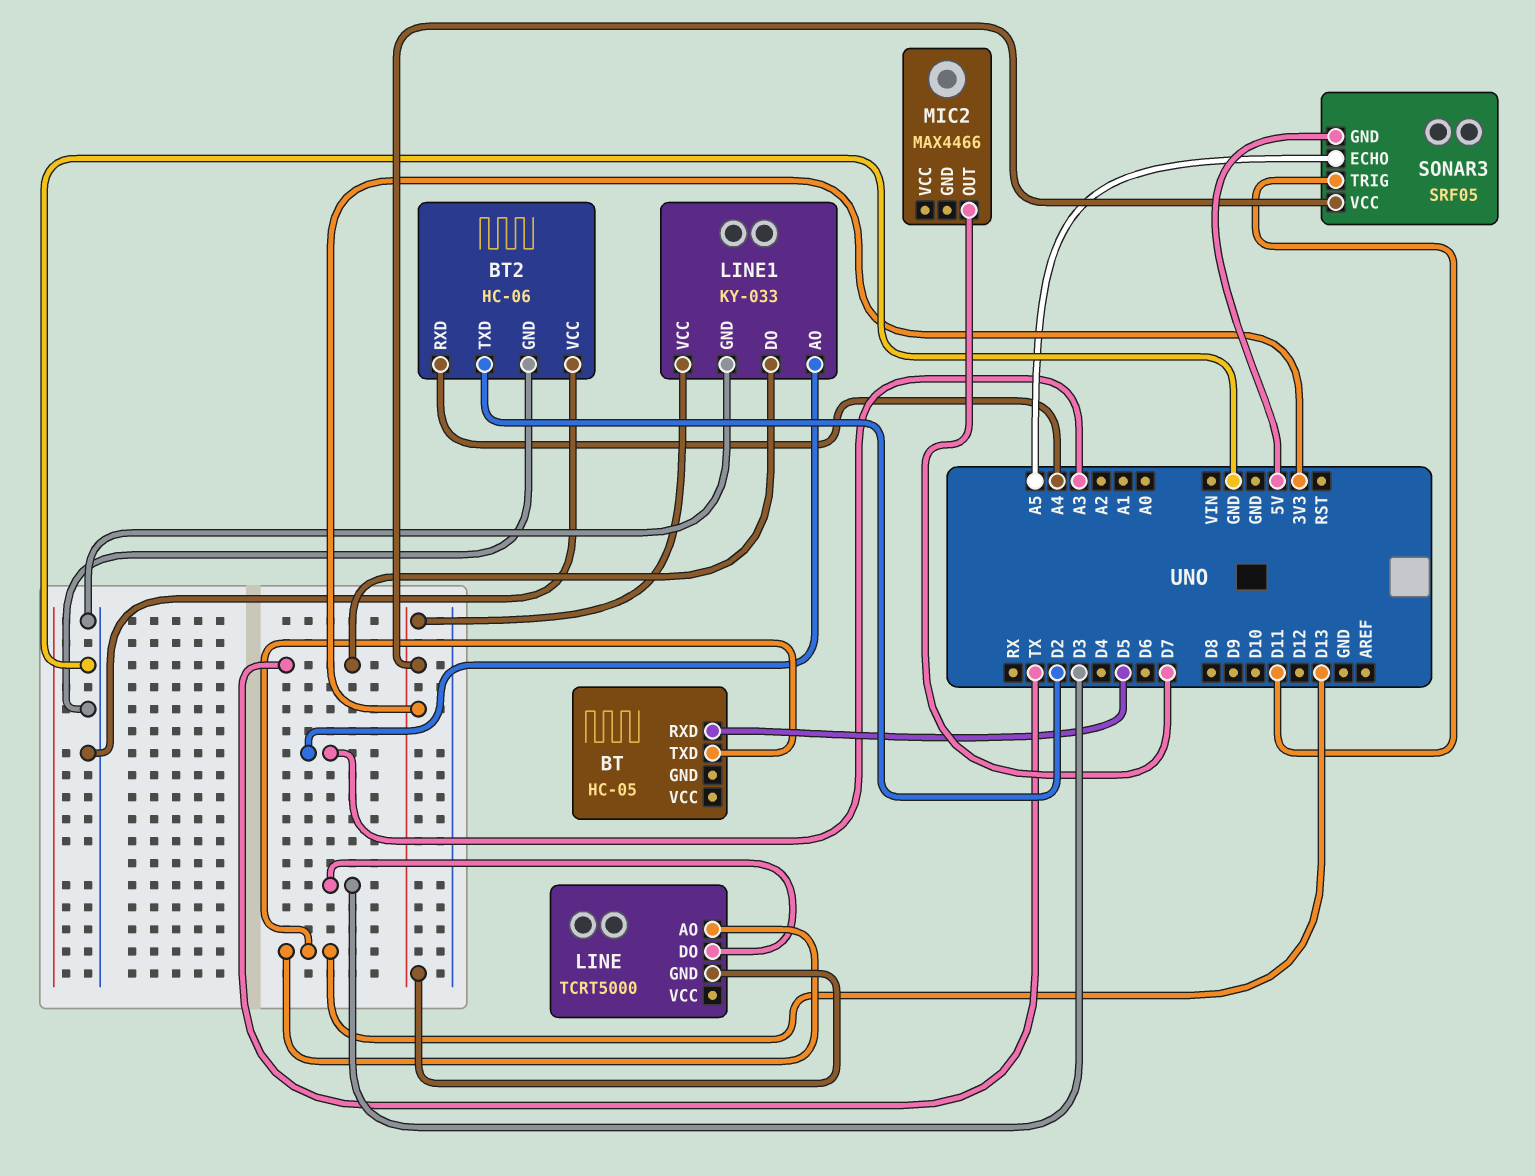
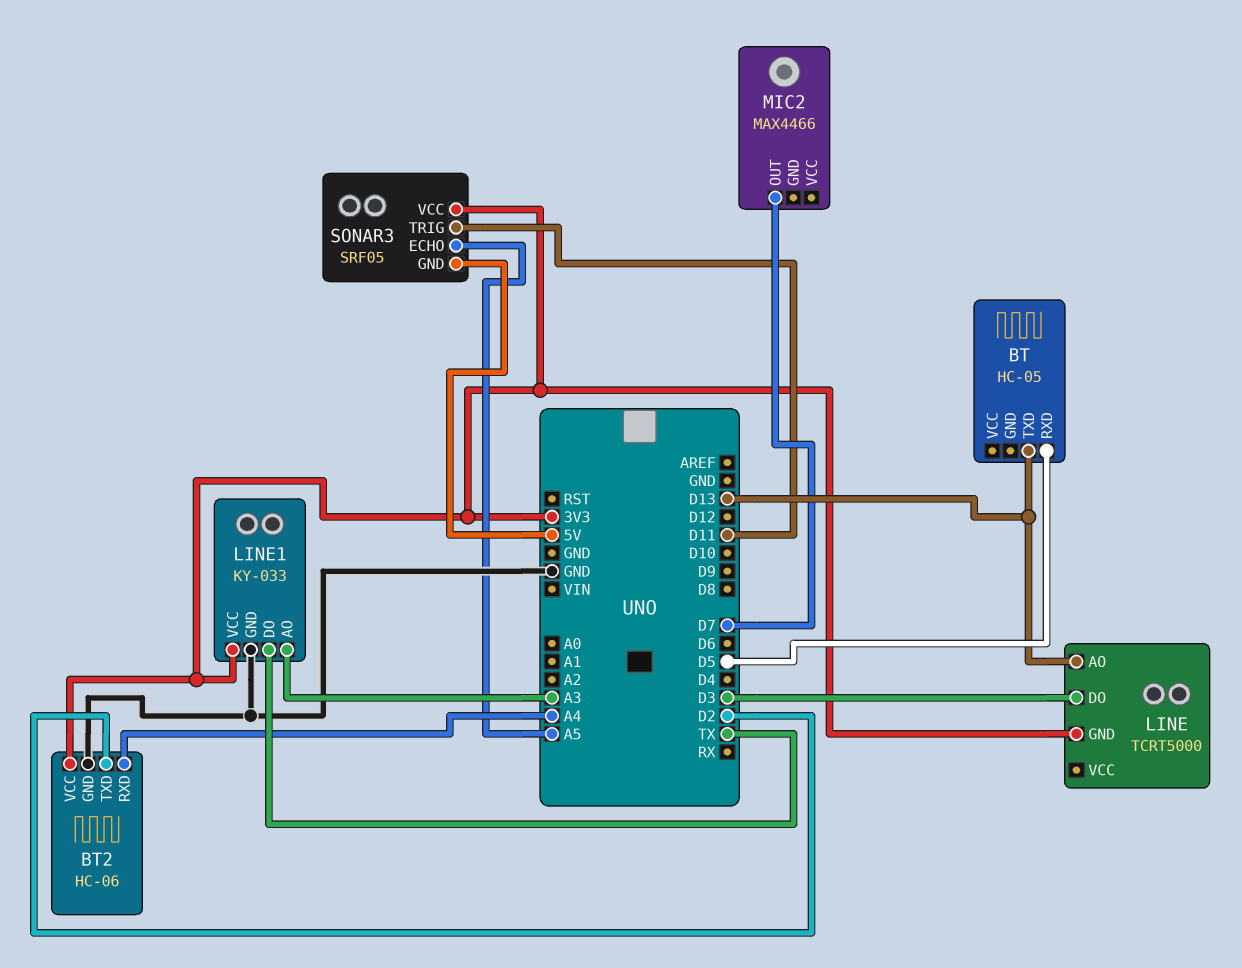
BT2 pin VCC: GND -> 3V3

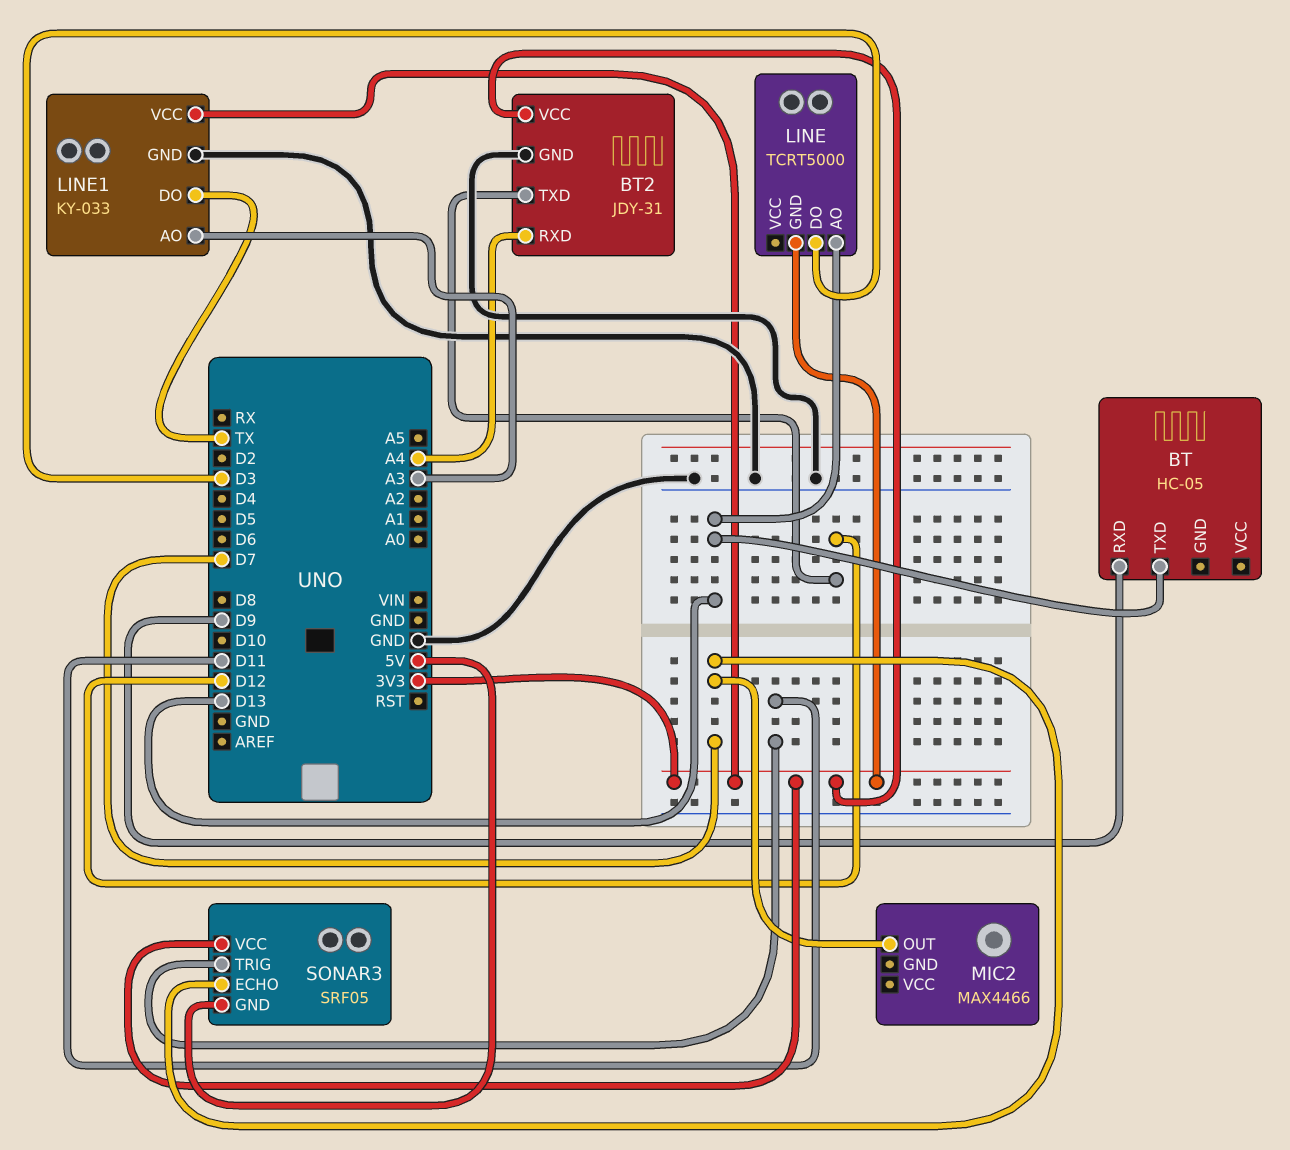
BT pin RXD: D5 -> D9
BT2: HC-06 -> JDY-31
BT2 pin TXD: D2 -> D12
SONAR3 pin ECHO: A5 -> D7

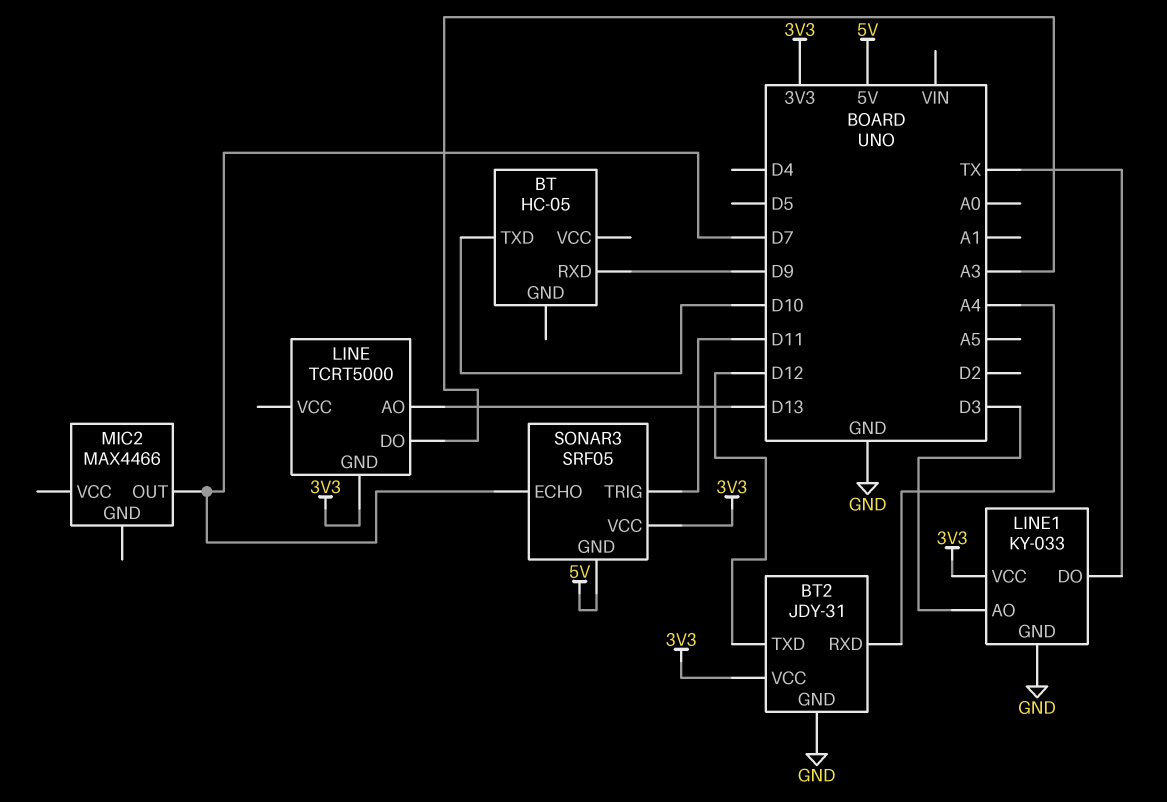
BT pin TXD: D13 -> D10
LINE pin DO: D3 -> A3
LINE1 pin AO: A3 -> D3

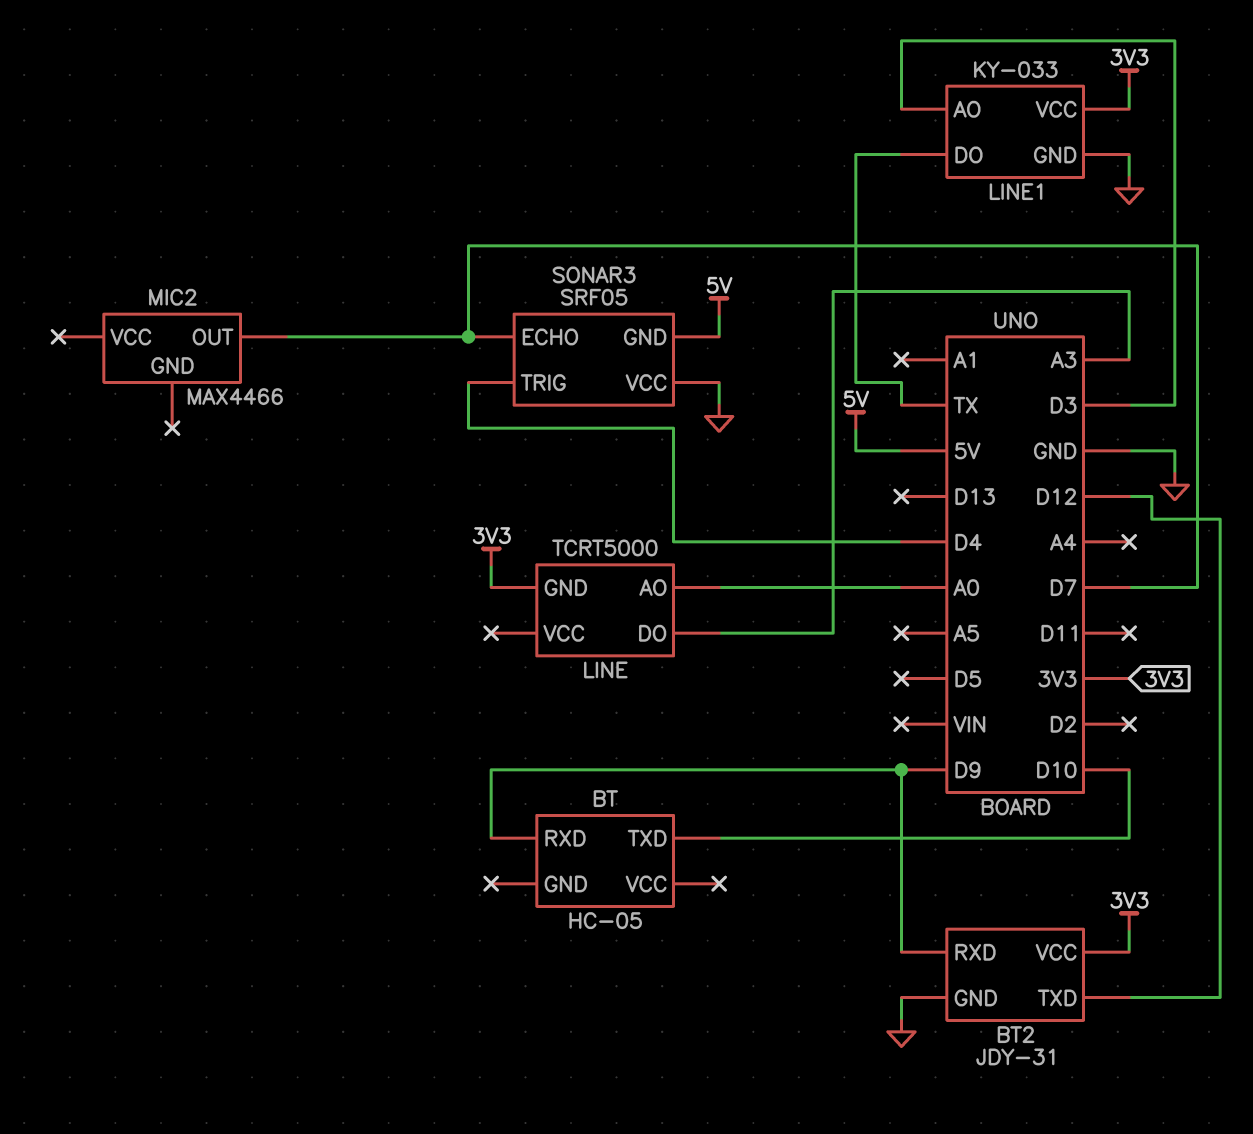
BT2 pin RXD: A4 -> D9
LINE pin AO: D13 -> A0
SONAR3 pin TRIG: D11 -> D4
SONAR3 pin VCC: 3V3 -> GND

